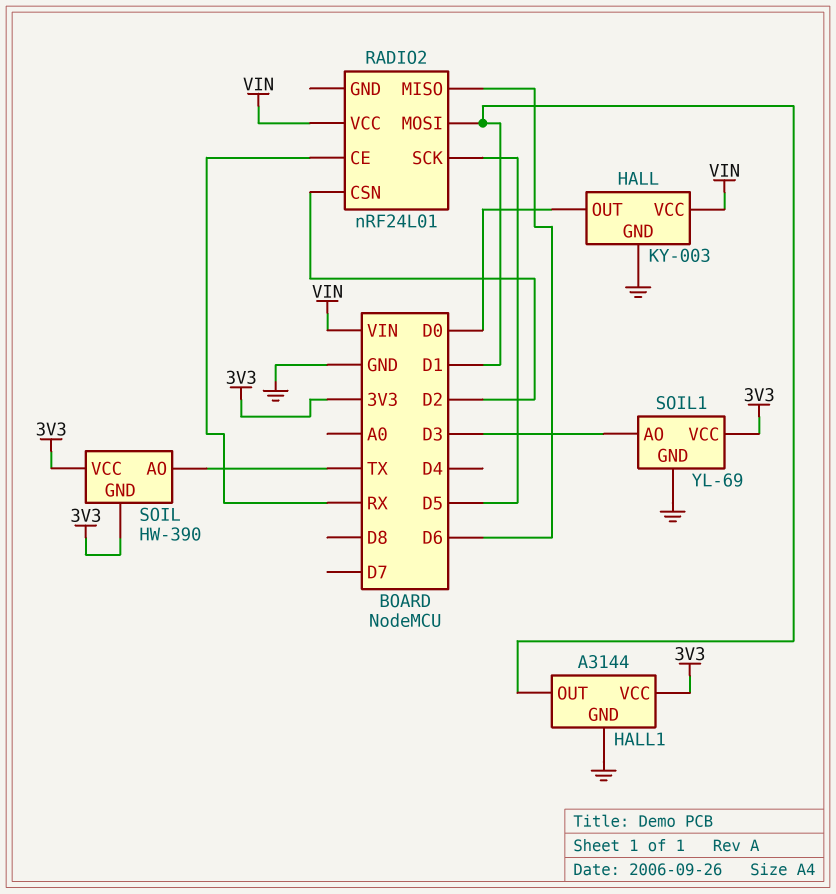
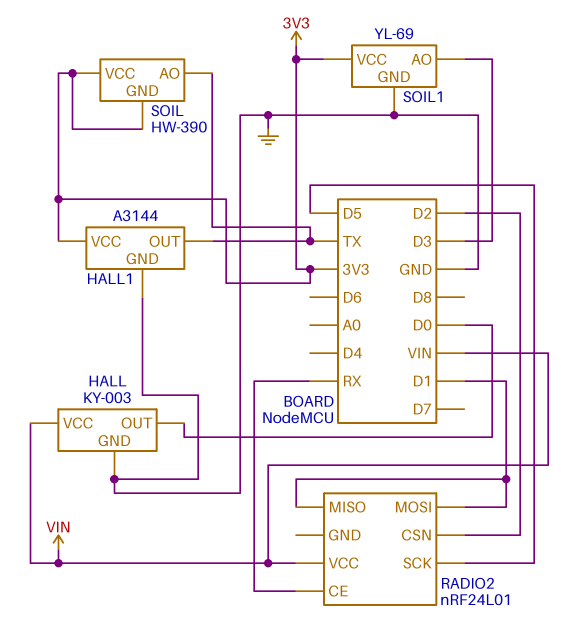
HALL1 pin OUT: D1 -> TX
RADIO2 pin MISO: D6 -> D1

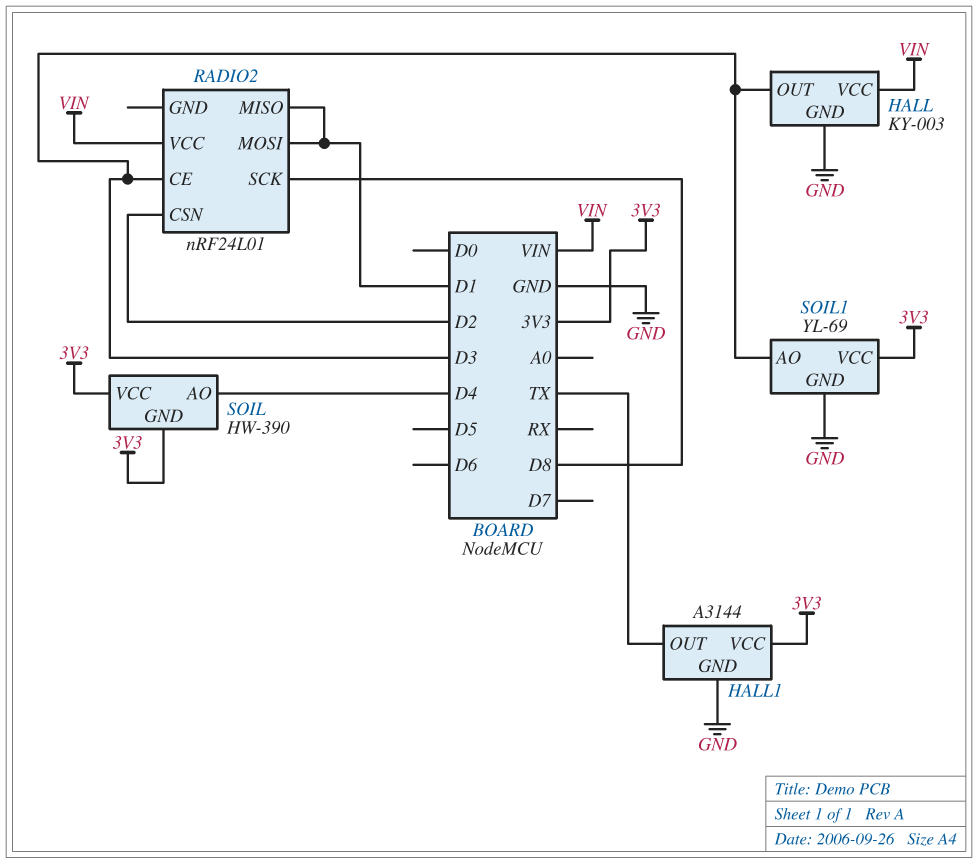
HALL pin OUT: D0 -> D3
RADIO2 pin CE: RX -> D3
RADIO2 pin SCK: D5 -> D8
SOIL pin AO: TX -> D4

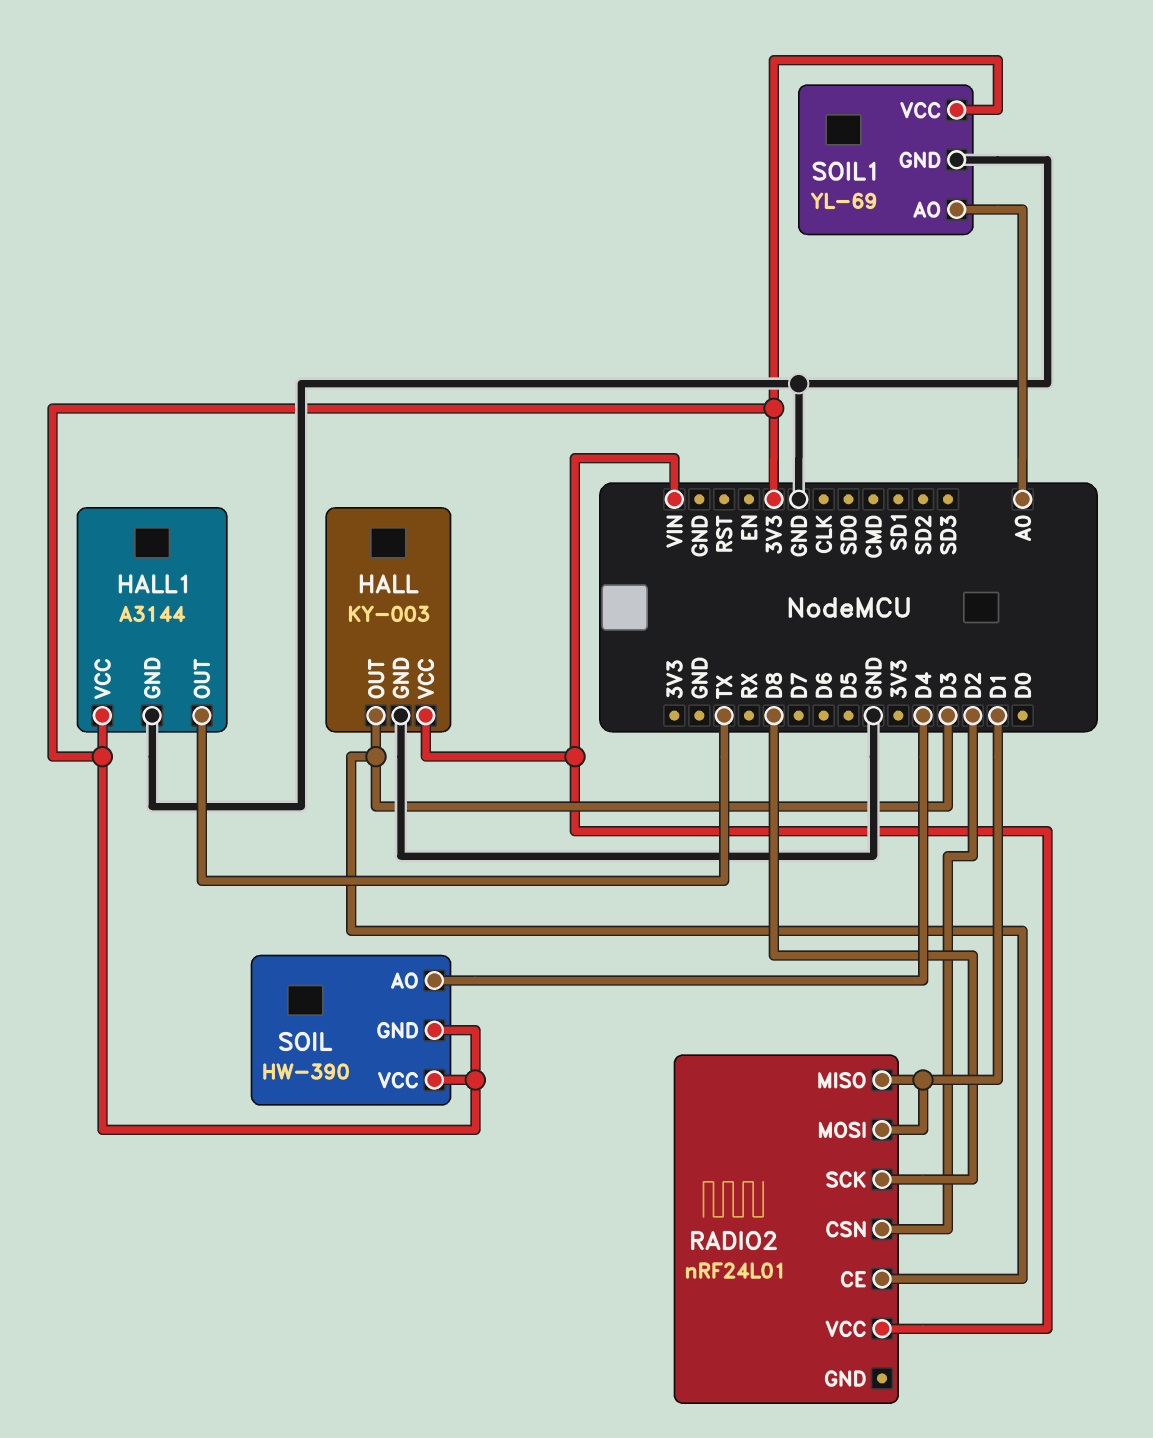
SOIL1 pin AO: D3 -> A0

